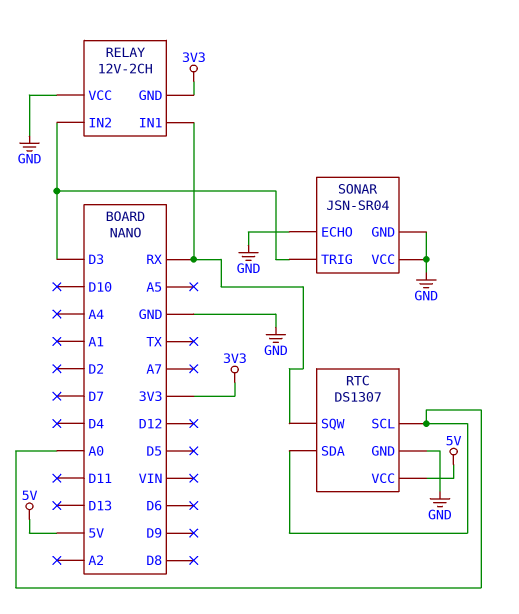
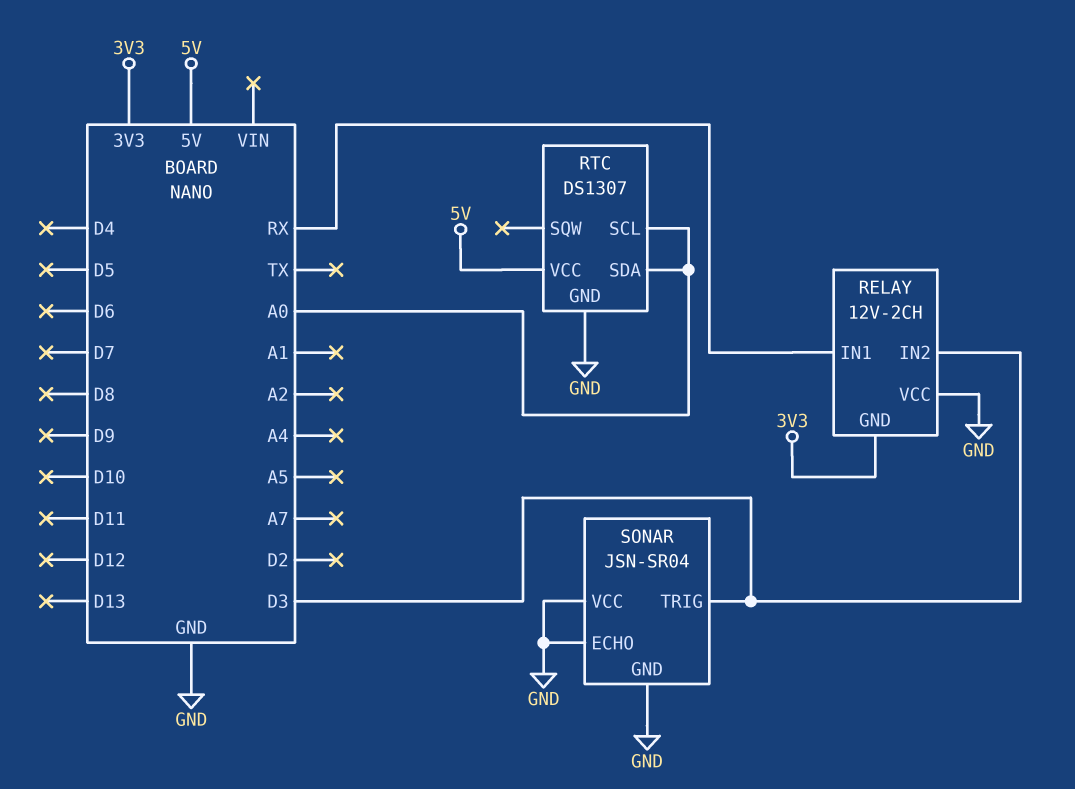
RTC pin SQW: RX -> none

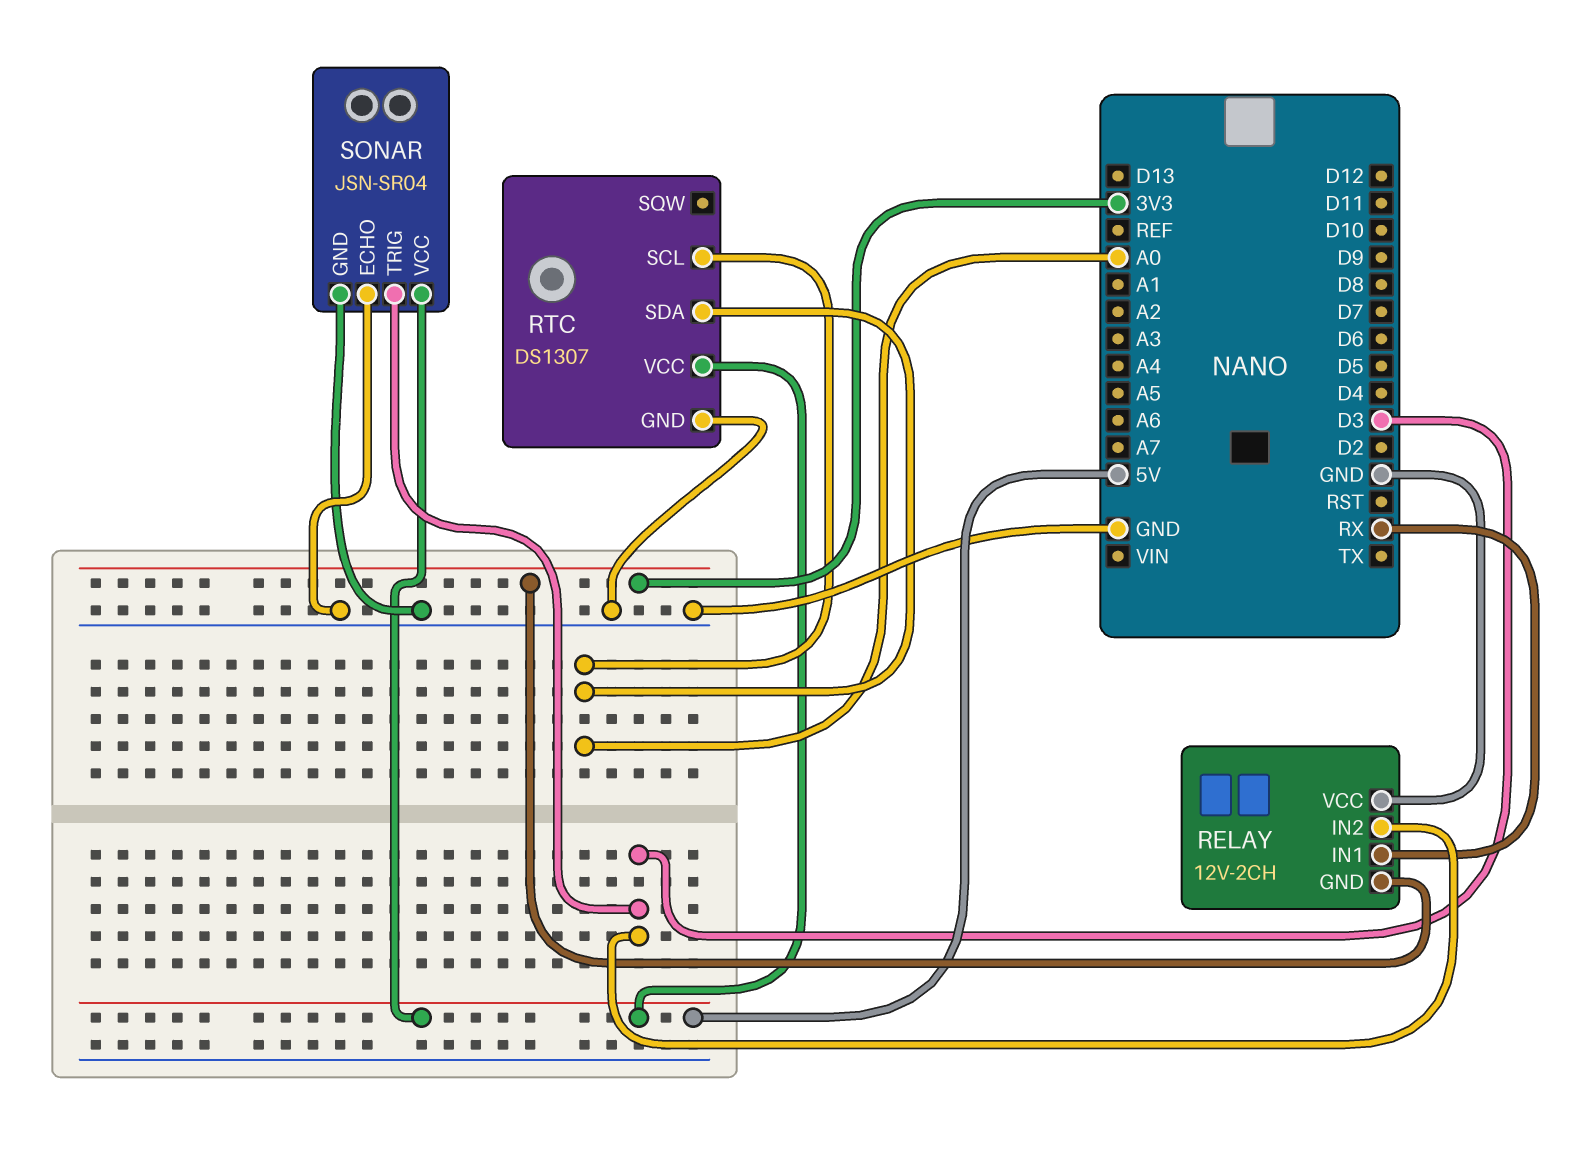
SONAR pin VCC: GND -> 5V

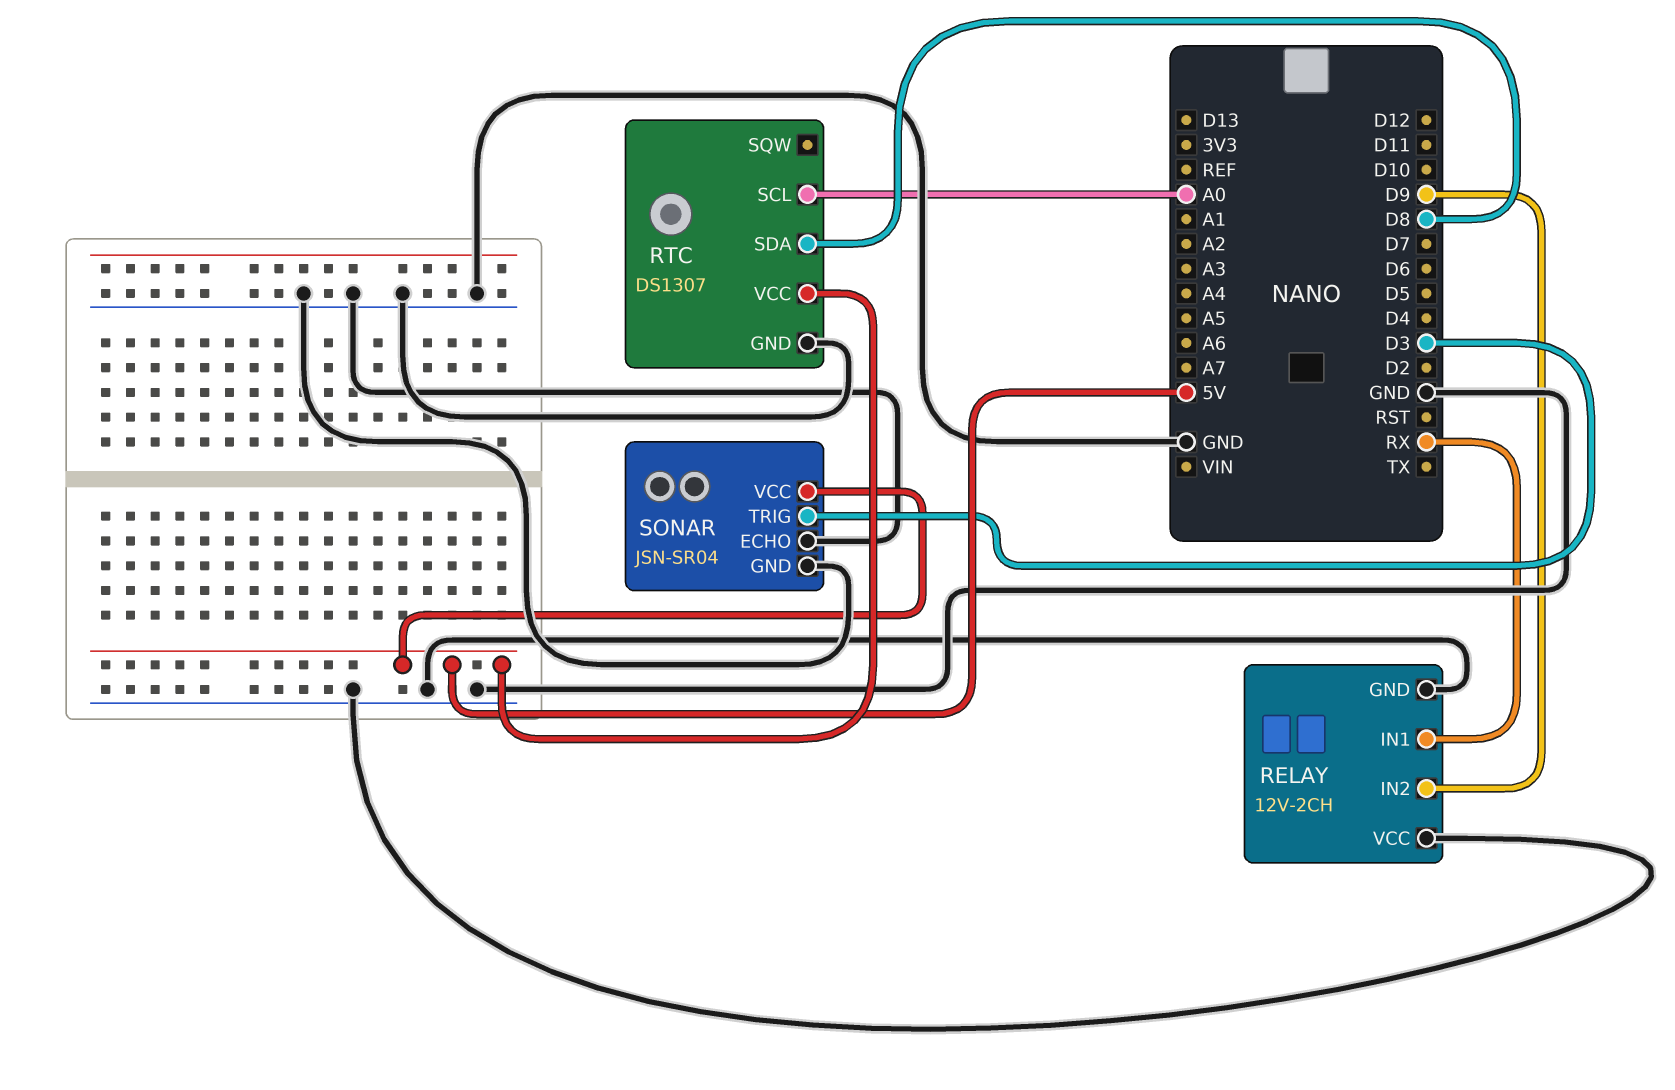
RELAY pin GND: 3V3 -> GND
RELAY pin IN2: D3 -> D9
RTC pin SDA: A0 -> D8

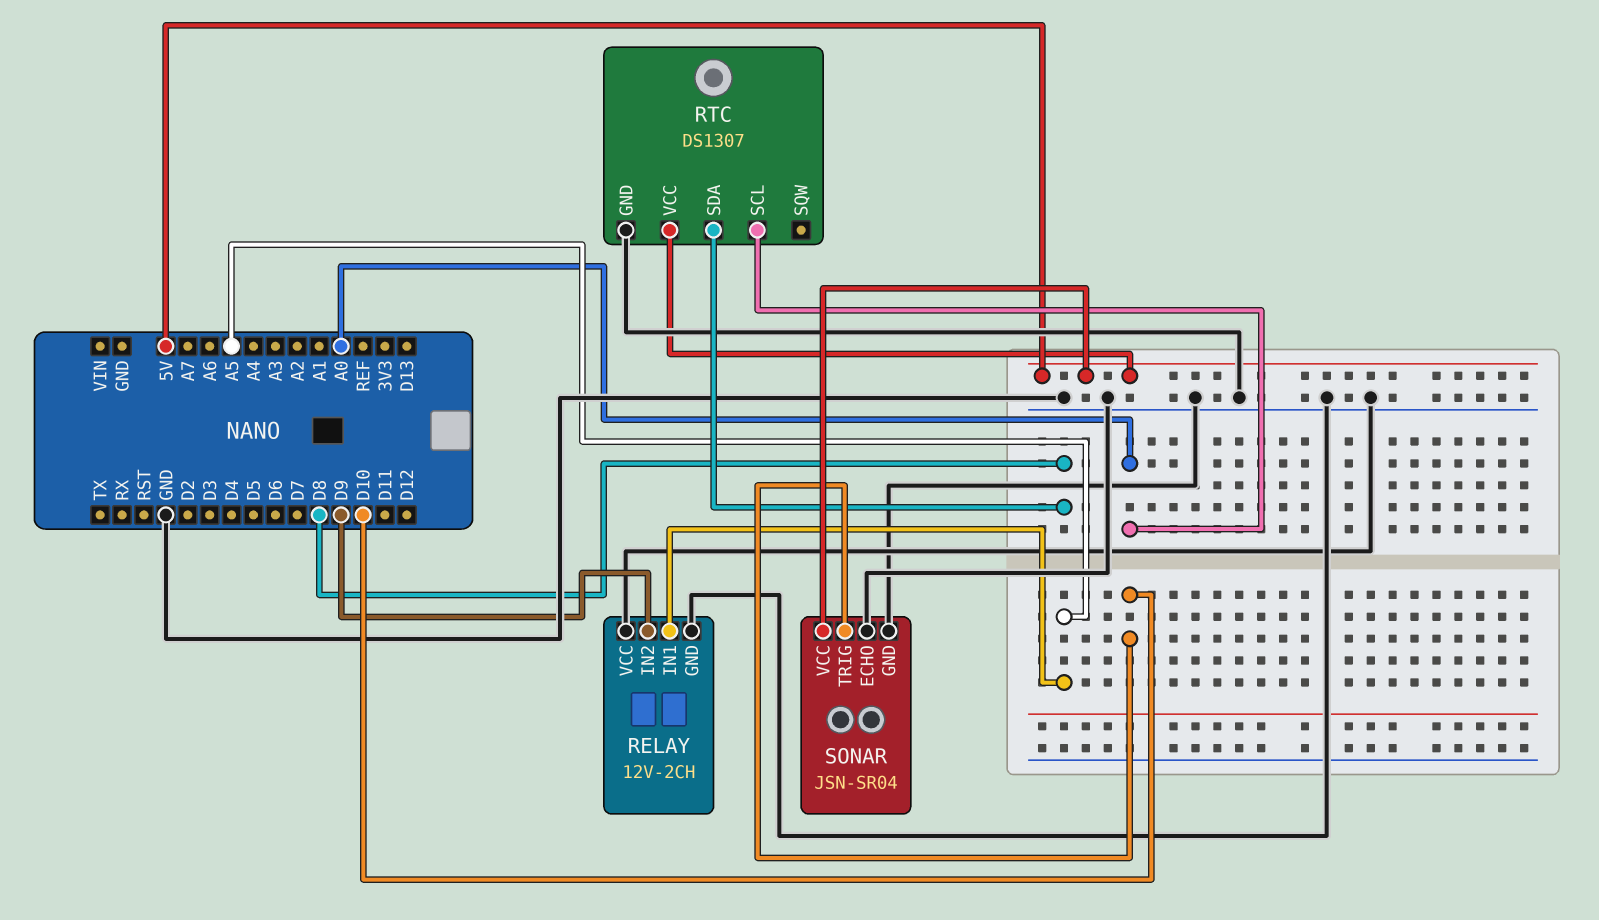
RELAY pin IN1: RX -> A5
SONAR pin TRIG: D3 -> D10

